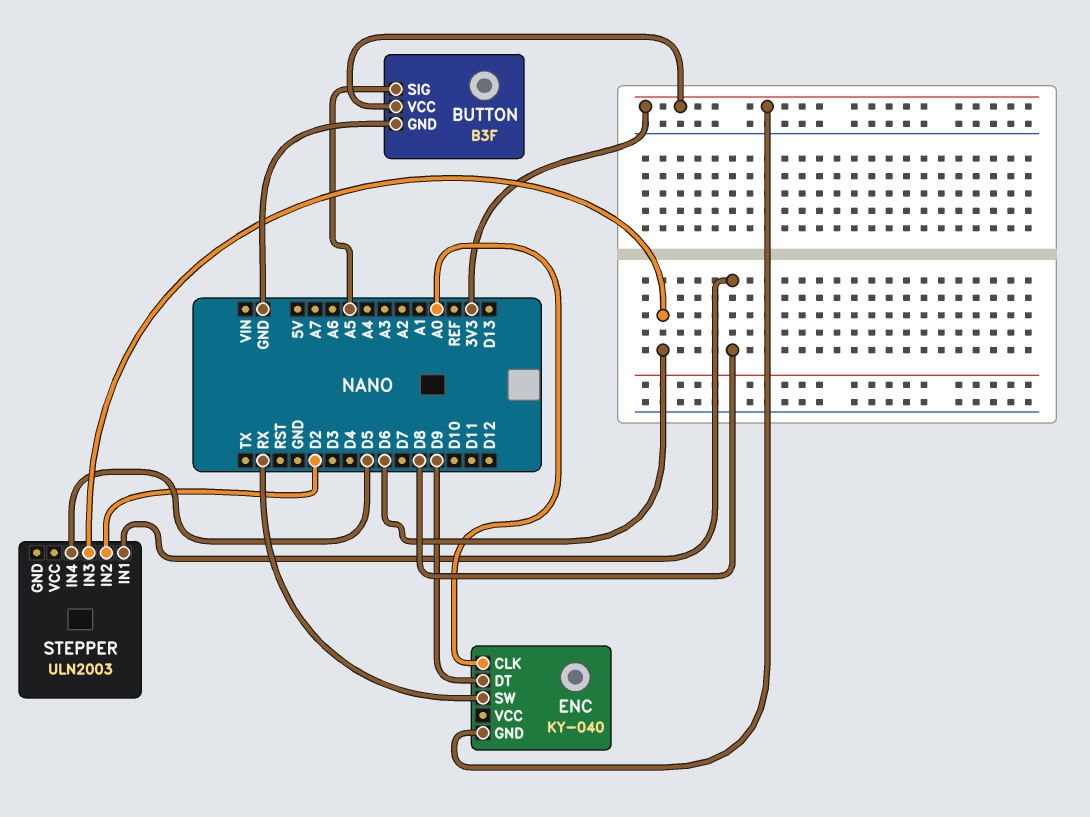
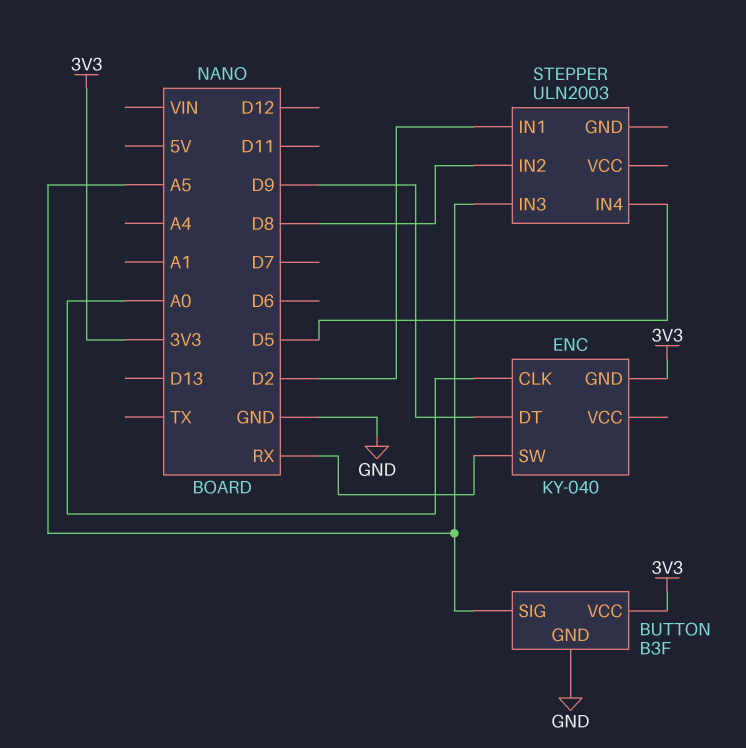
STEPPER pin IN1: D8 -> D2
STEPPER pin IN2: D2 -> D8
STEPPER pin IN3: D6 -> A5

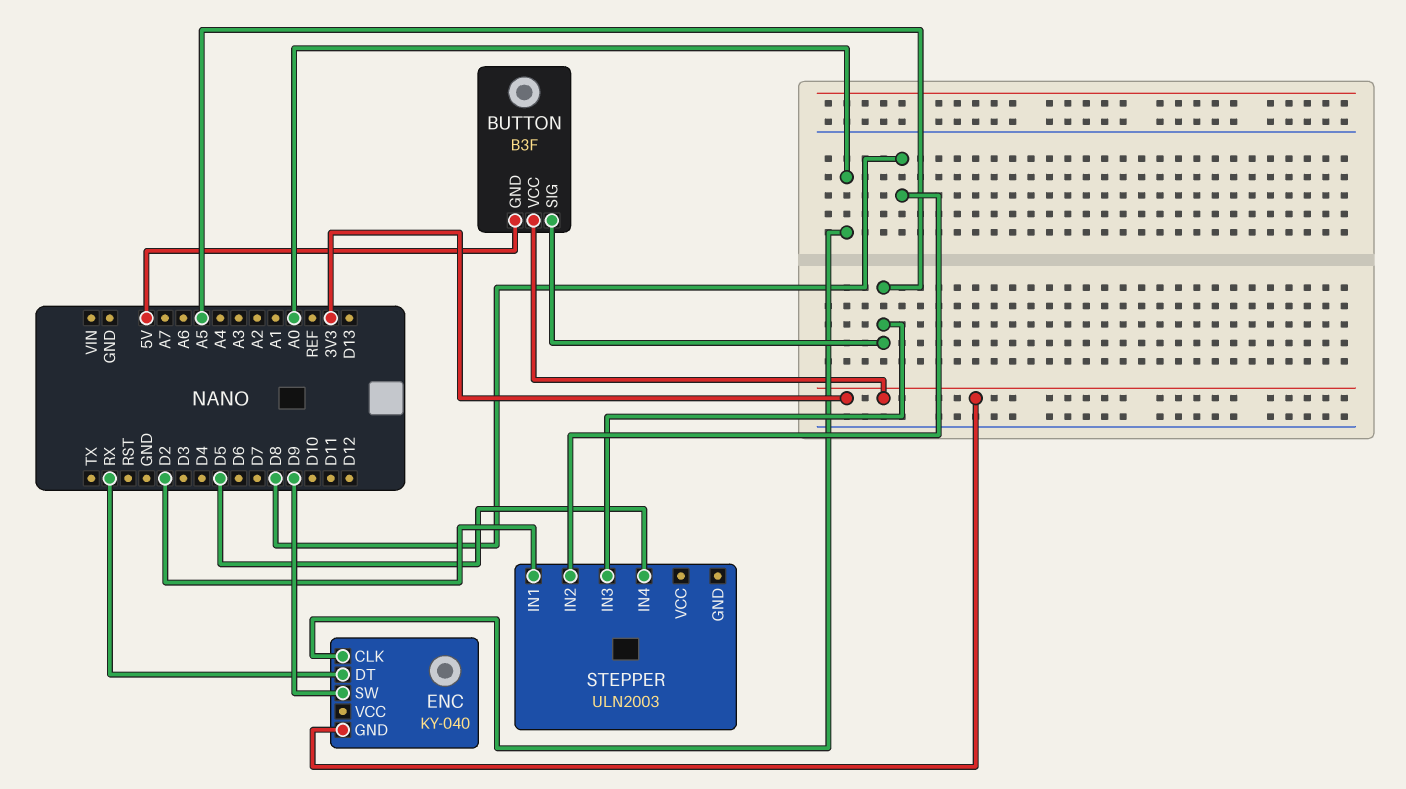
BUTTON pin GND: GND -> 5V
ENC pin DT: D9 -> RX
ENC pin SW: RX -> D9

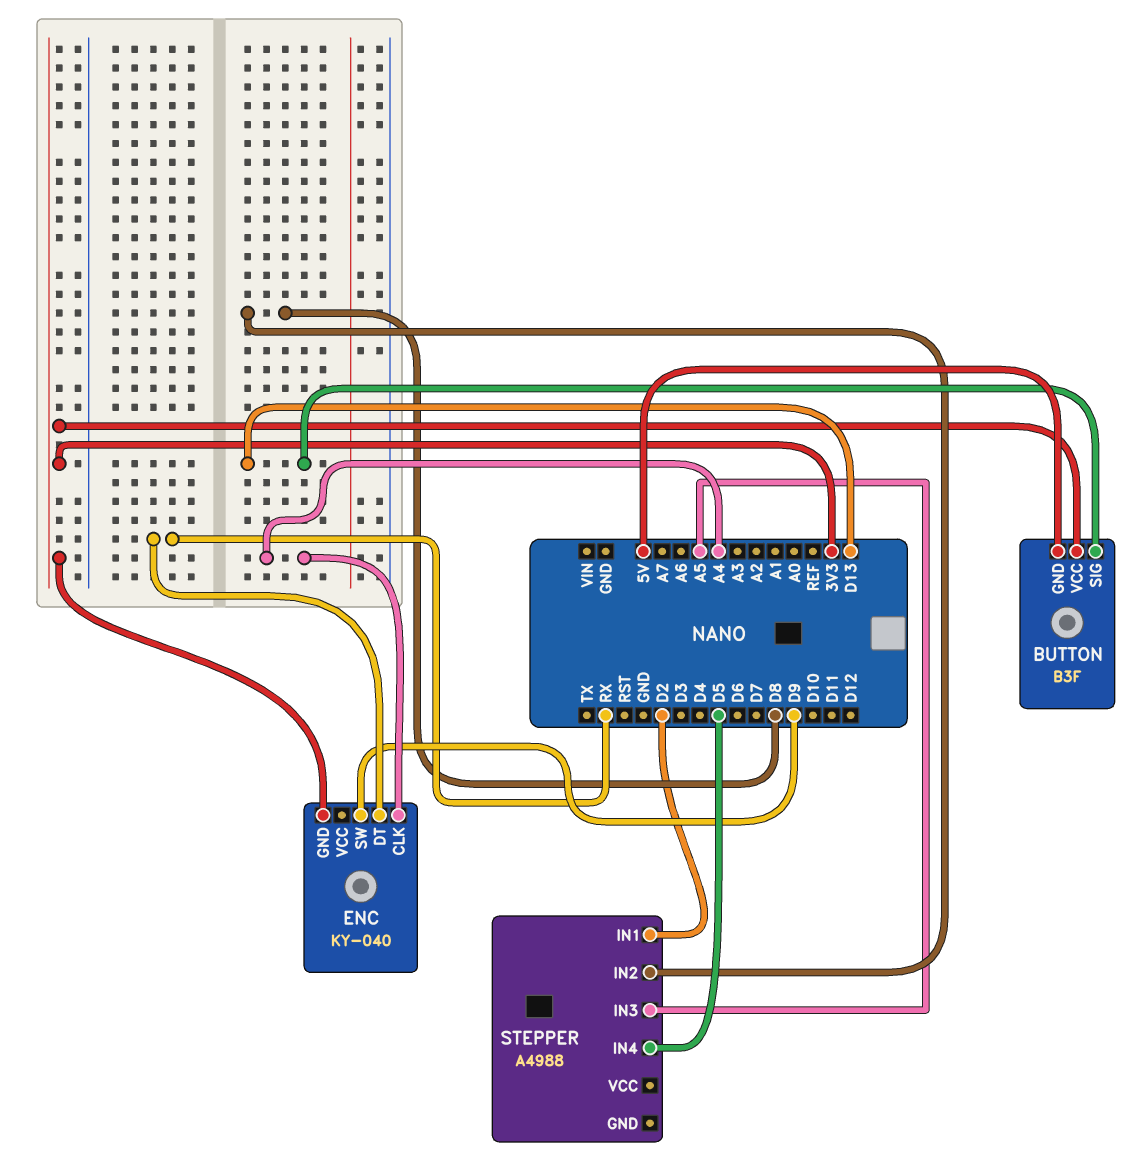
BUTTON pin SIG: A5 -> D13
ENC pin CLK: A0 -> A4
STEPPER: ULN2003 -> A4988

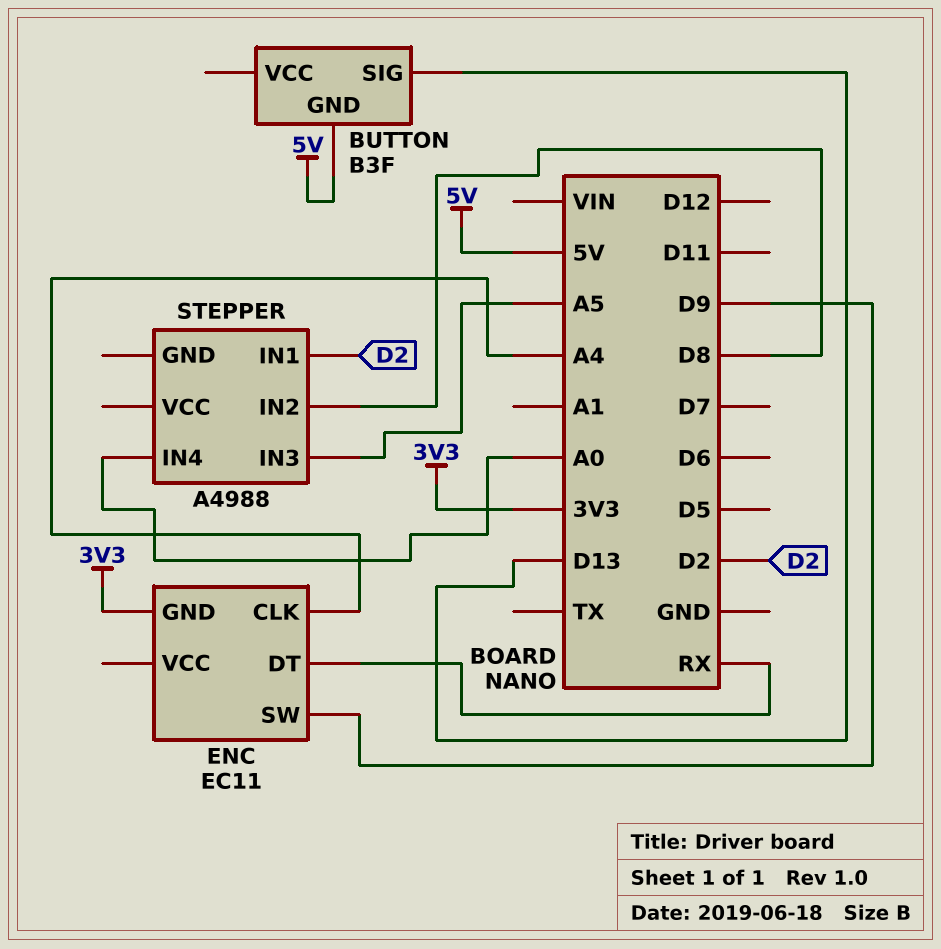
BUTTON pin VCC: 3V3 -> none
ENC: KY-040 -> EC11
STEPPER pin IN4: D5 -> A0

